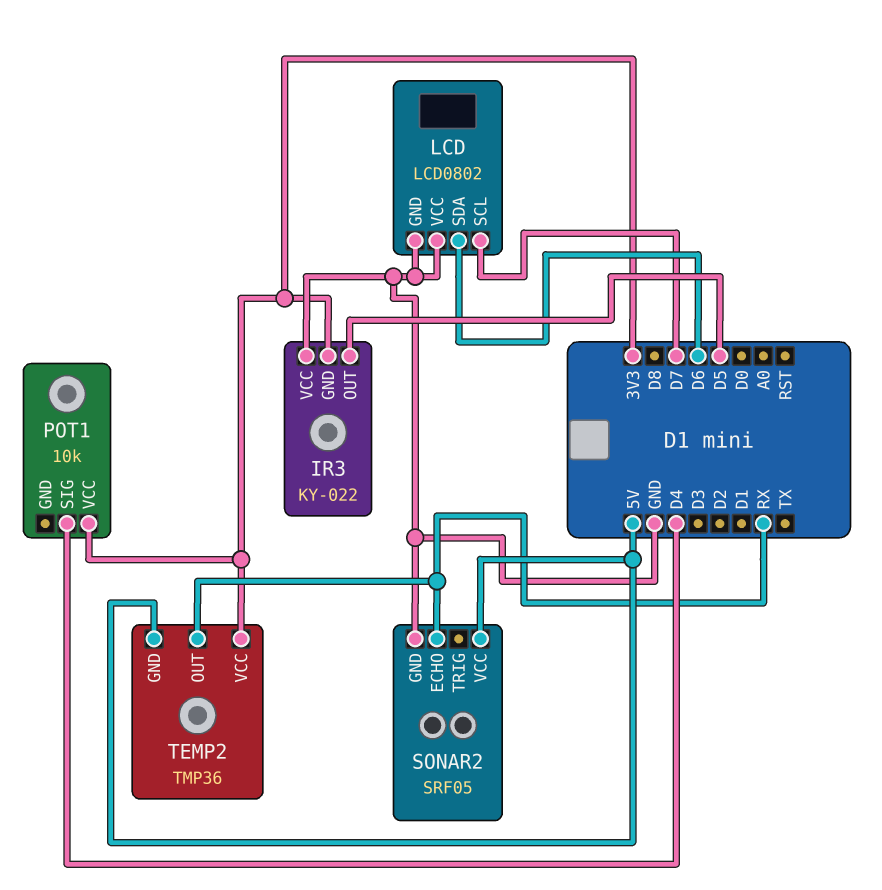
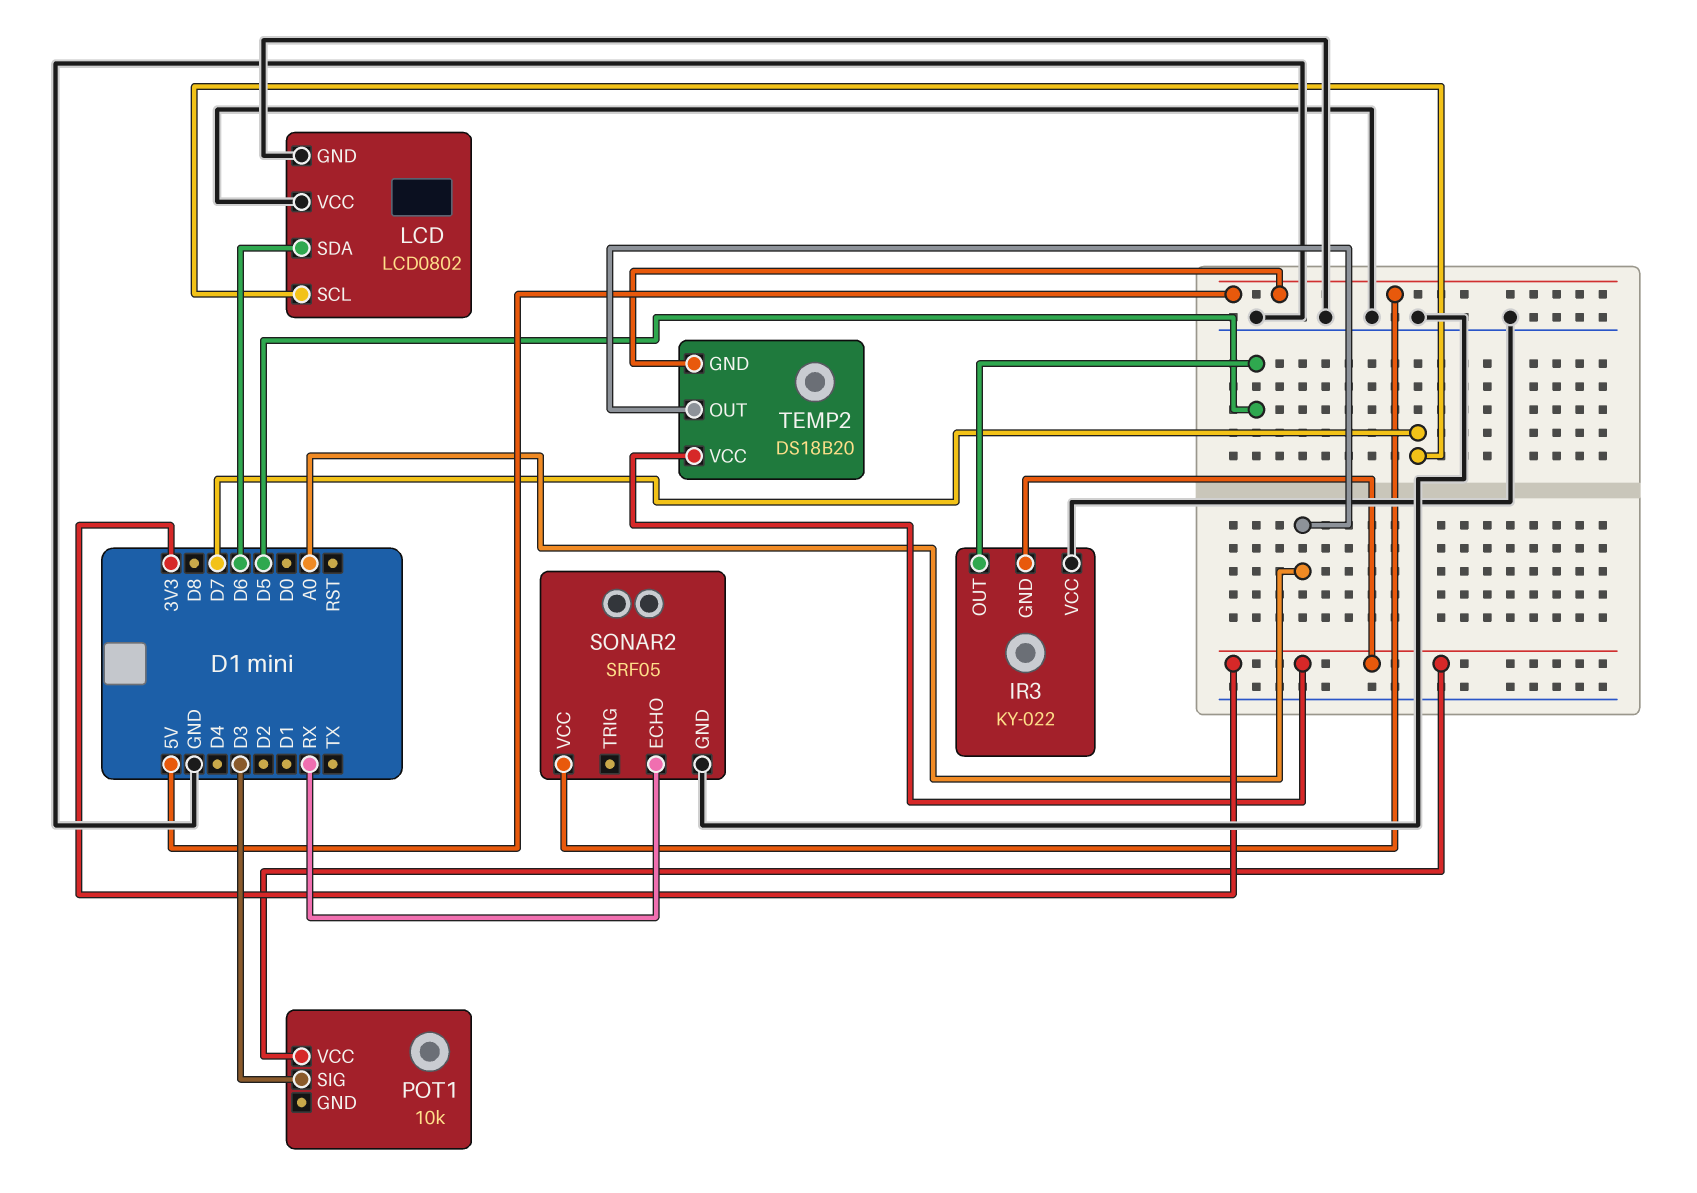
POT1 pin SIG: D4 -> D3
TEMP2: TMP36 -> DS18B20
TEMP2 pin OUT: RX -> A0

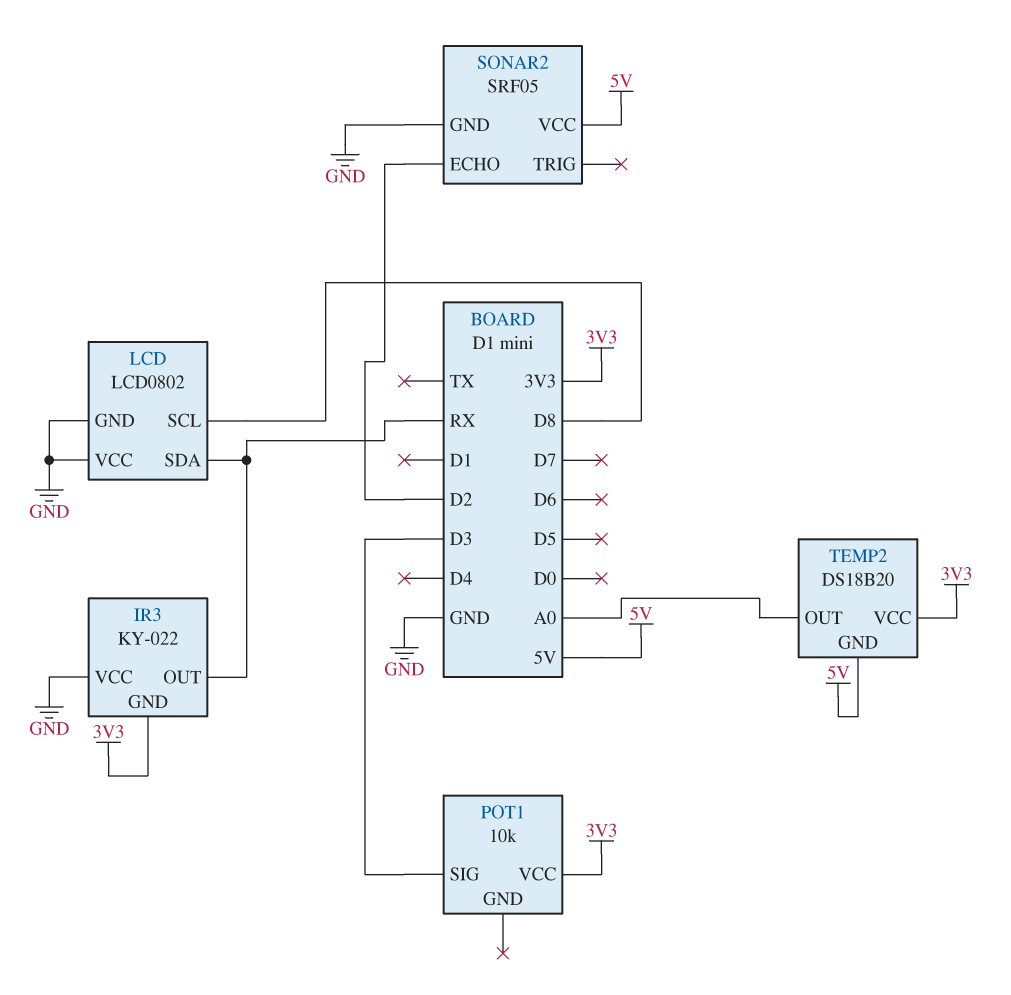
IR3 pin OUT: D5 -> RX
LCD pin SCL: D7 -> D8
LCD pin SDA: D6 -> RX
SONAR2 pin ECHO: RX -> D2

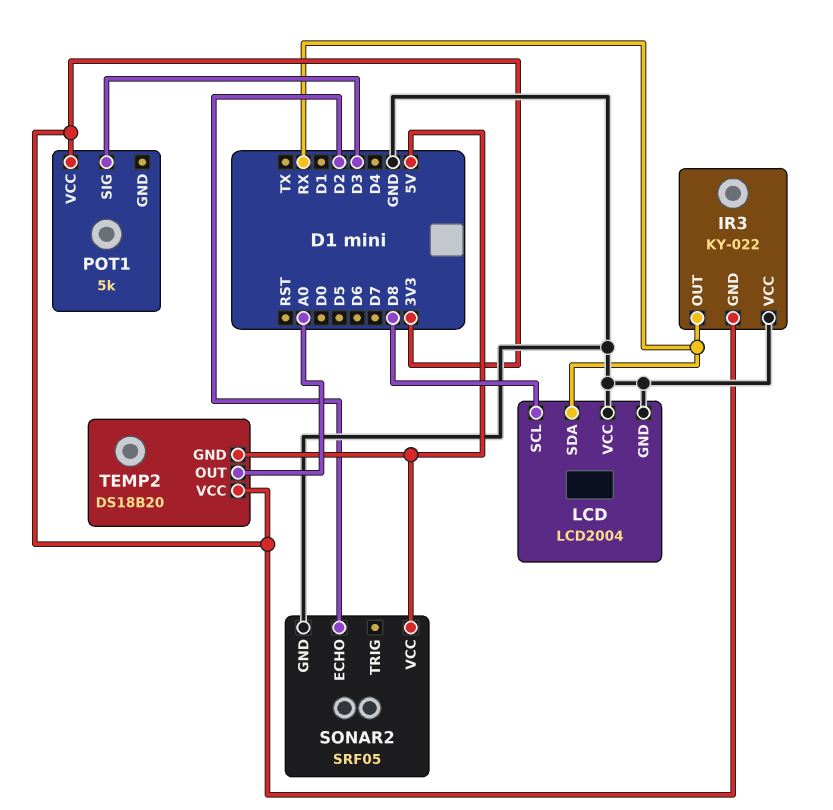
LCD: LCD0802 -> LCD2004
POT1: 10k -> 5k

